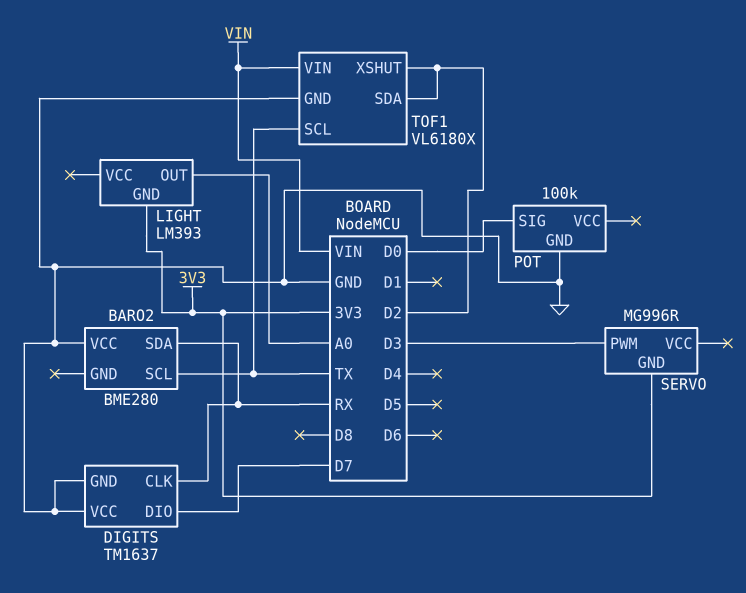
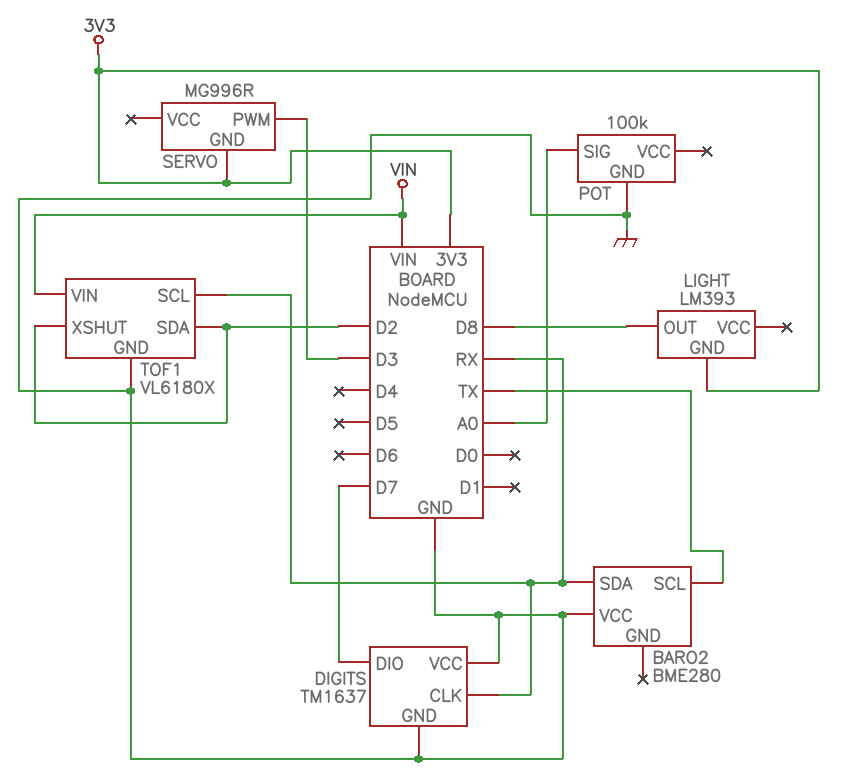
LIGHT pin OUT: A0 -> D8
POT pin SIG: D0 -> A0
TOF1 pin SCL: TX -> RX

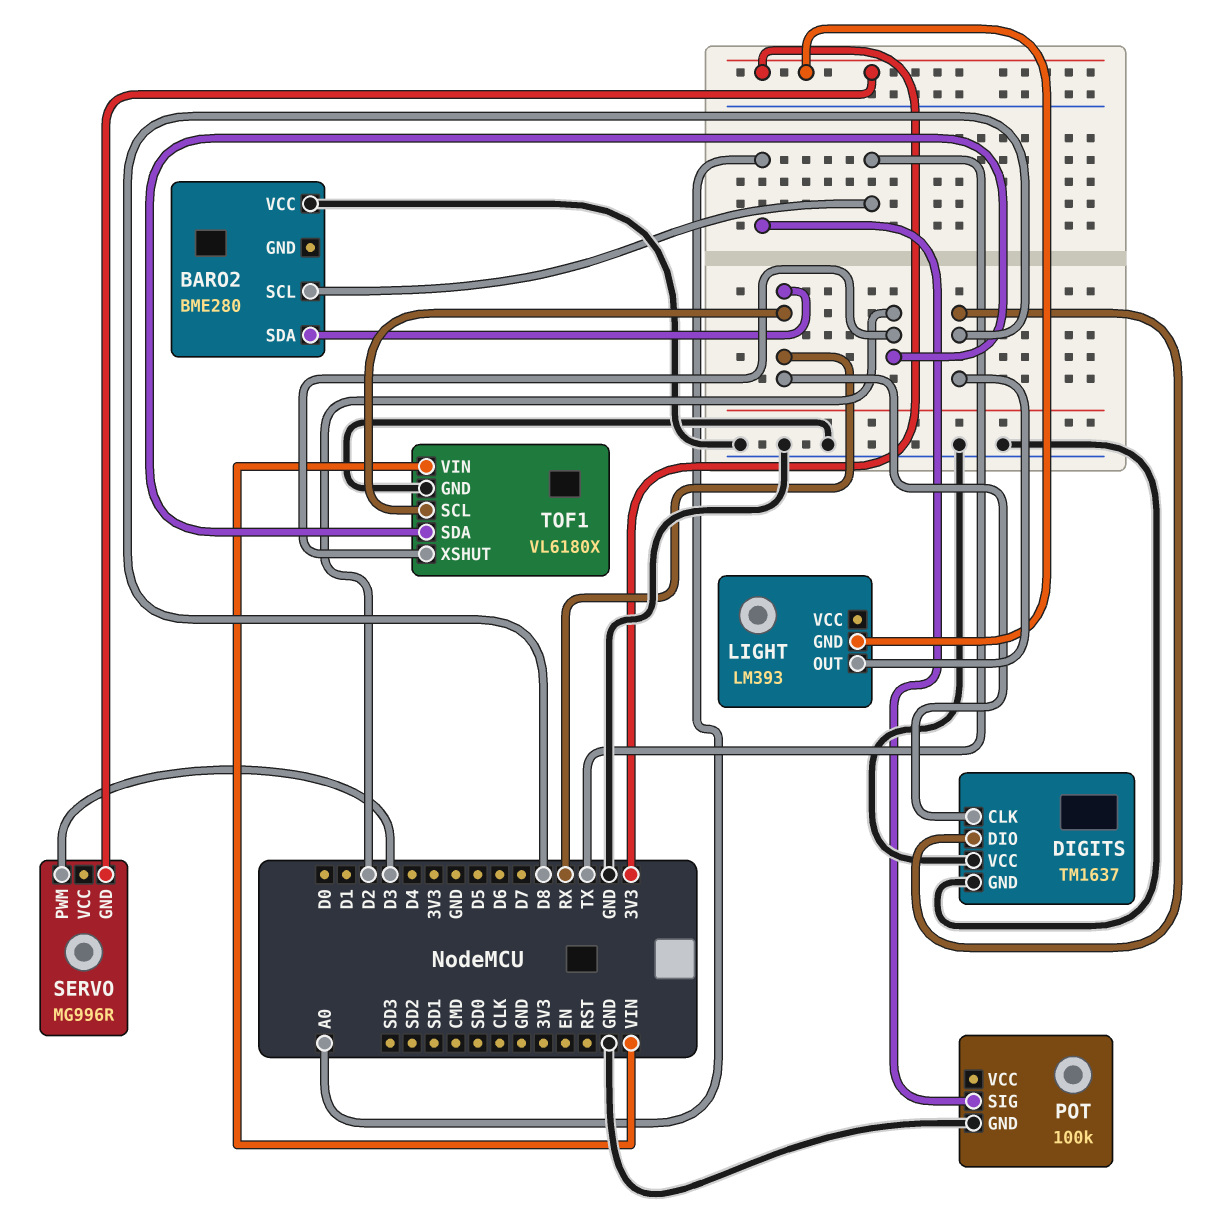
DIGITS pin DIO: D7 -> D8

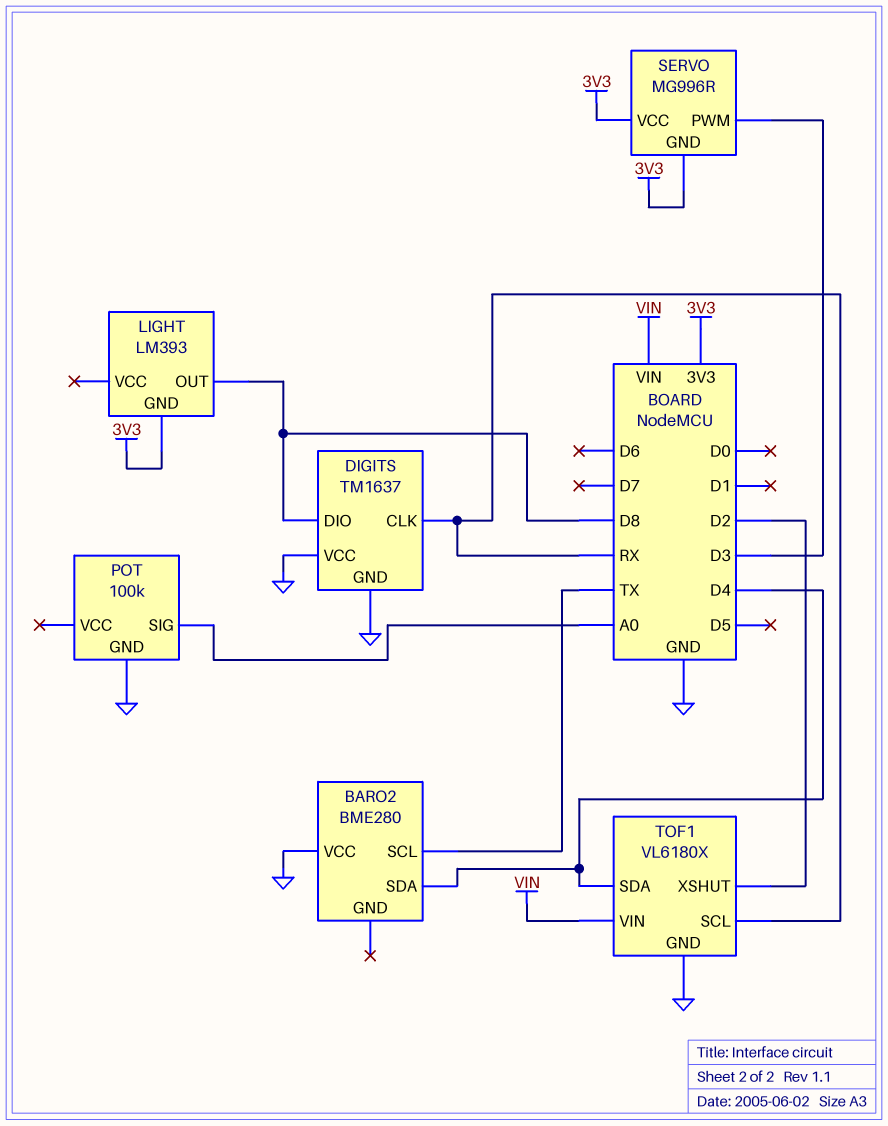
BARO2 pin SDA: RX -> D4
SERVO pin VCC: none -> 3V3
TOF1 pin SDA: D2 -> D4

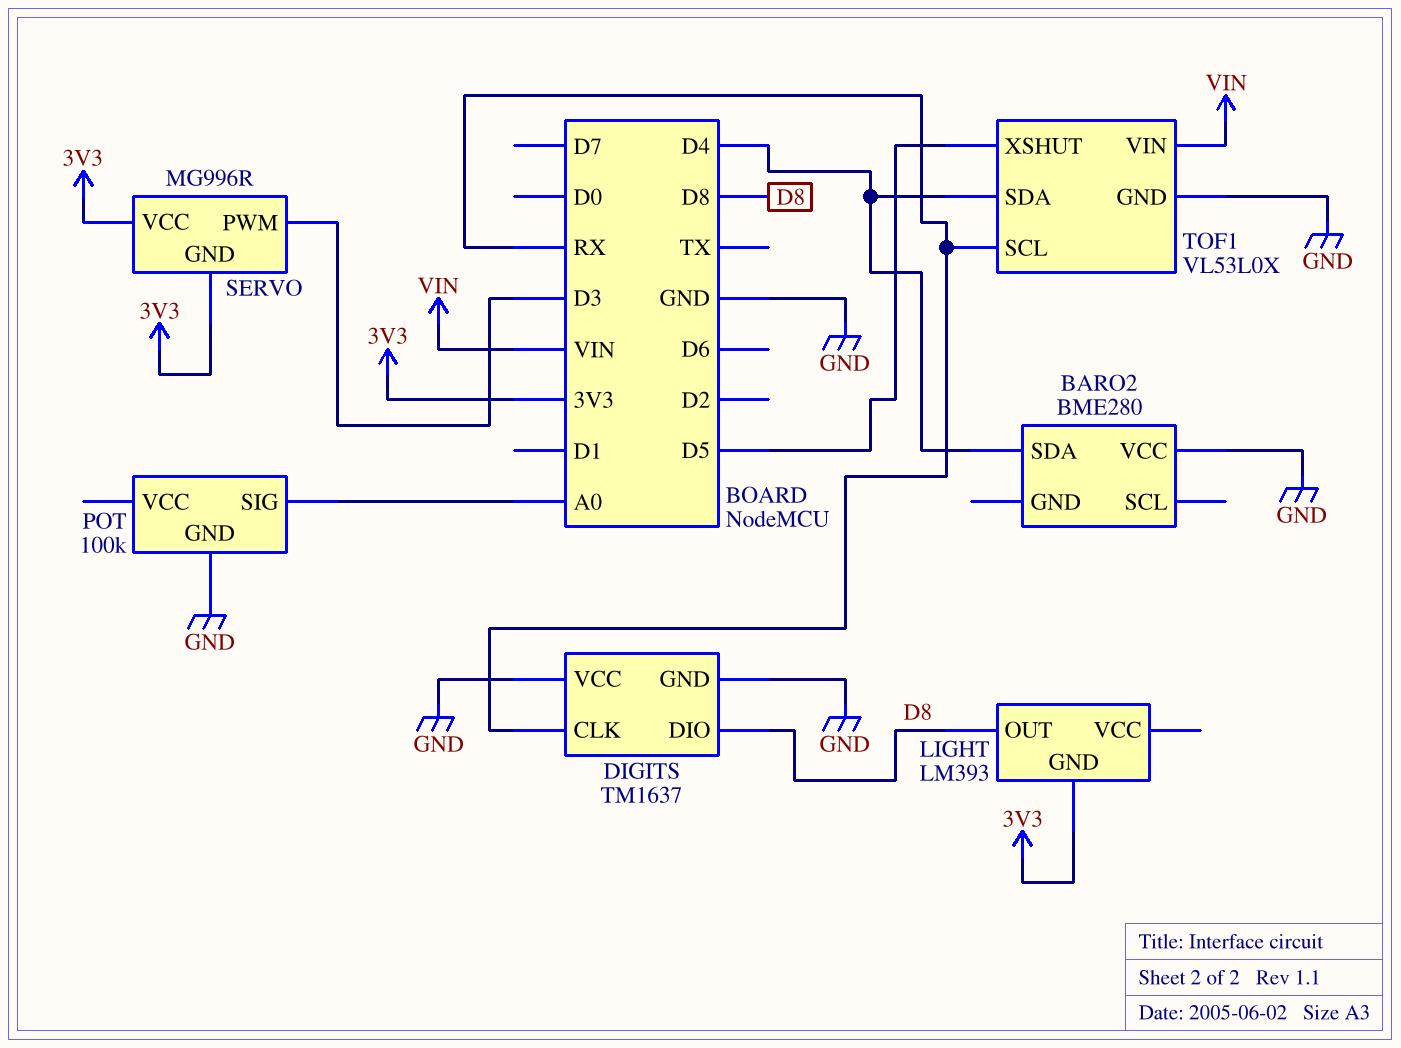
BARO2 pin SCL: TX -> none
TOF1: VL6180X -> VL53L0X
TOF1 pin XSHUT: D2 -> D5

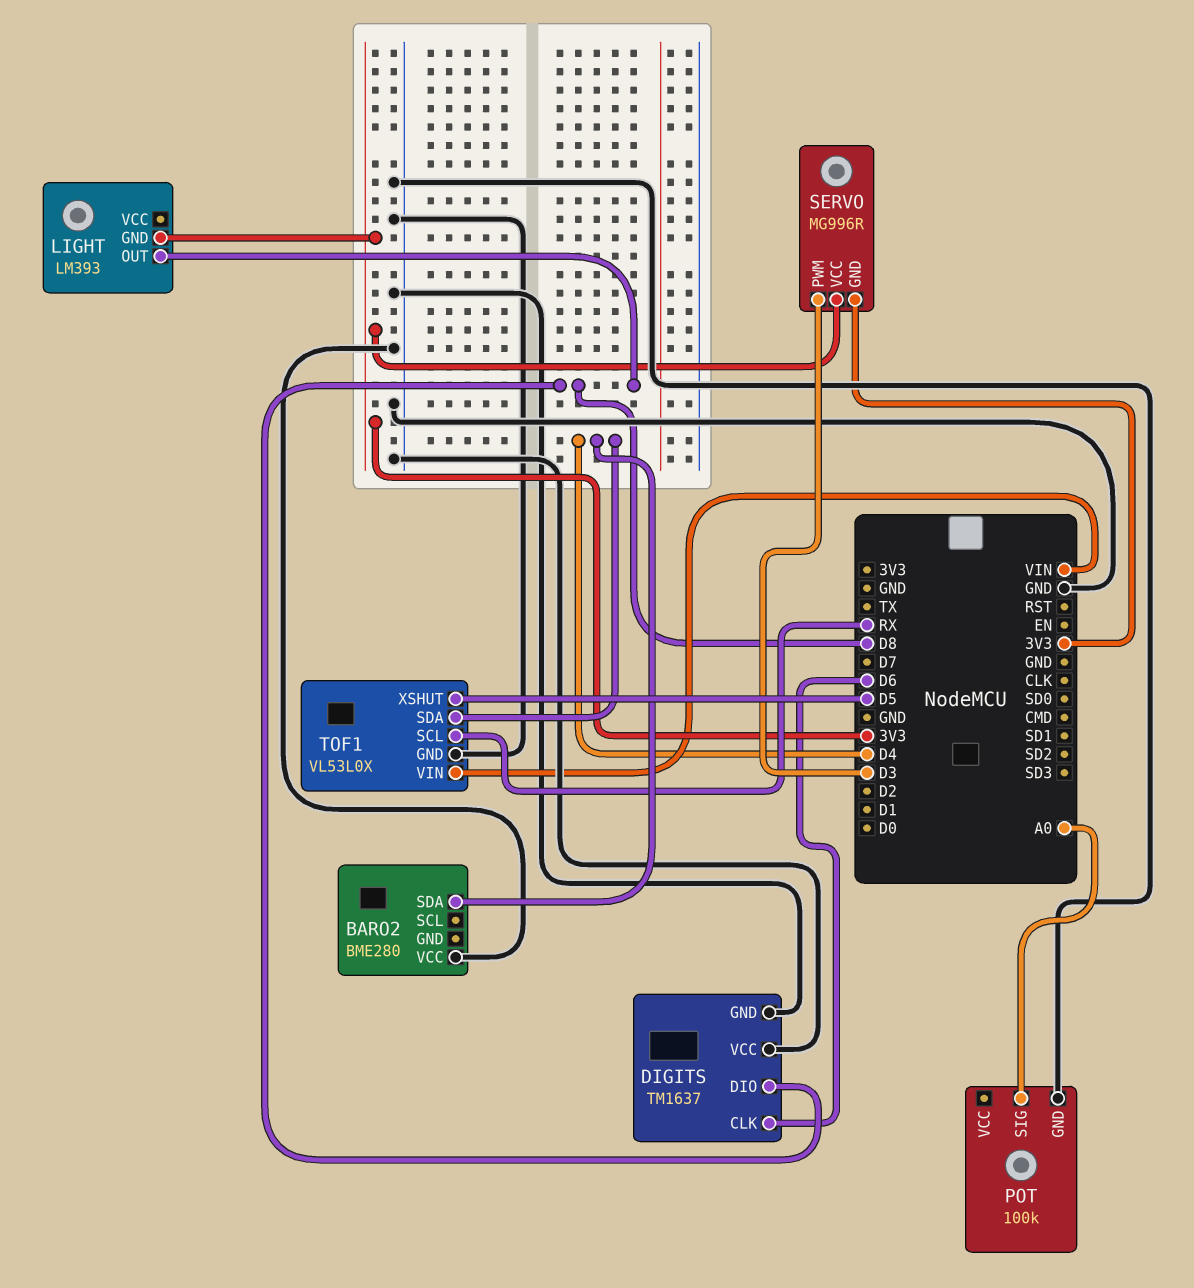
DIGITS pin CLK: RX -> D6

